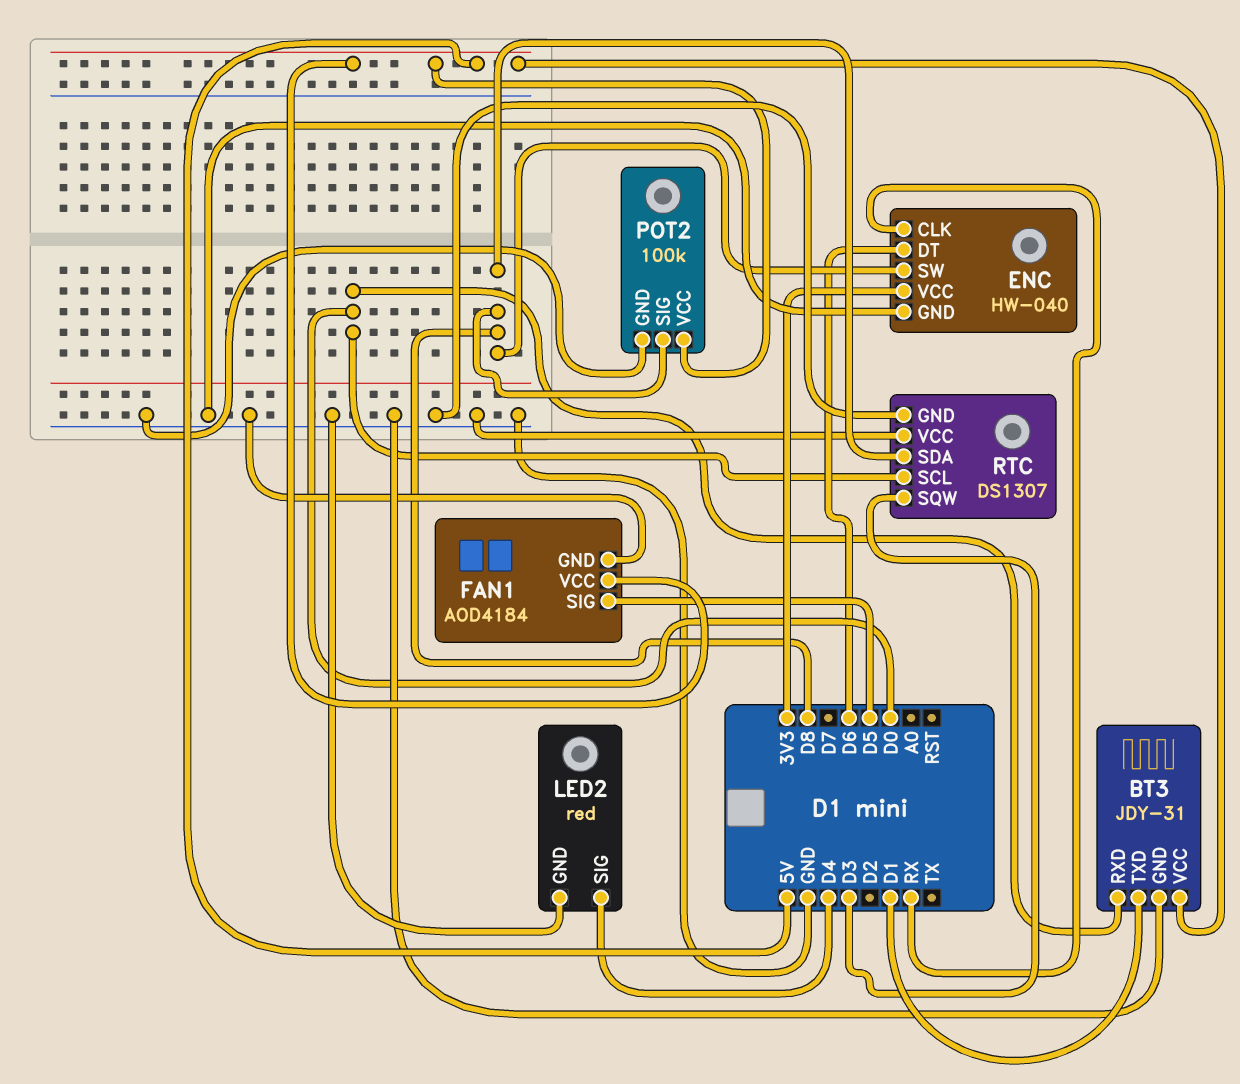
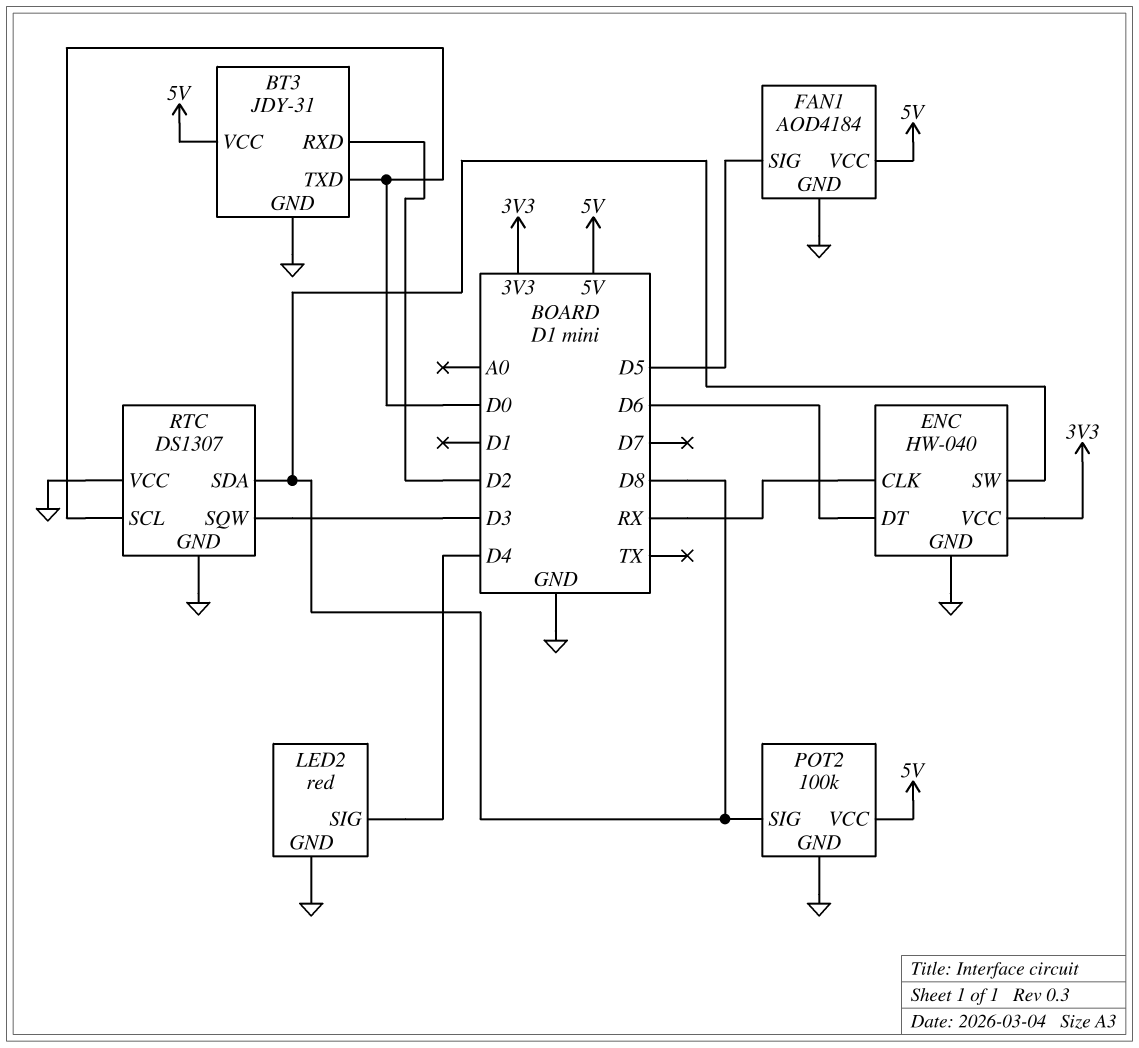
BT3 pin RXD: D0 -> D2
BT3 pin TXD: D1 -> D0

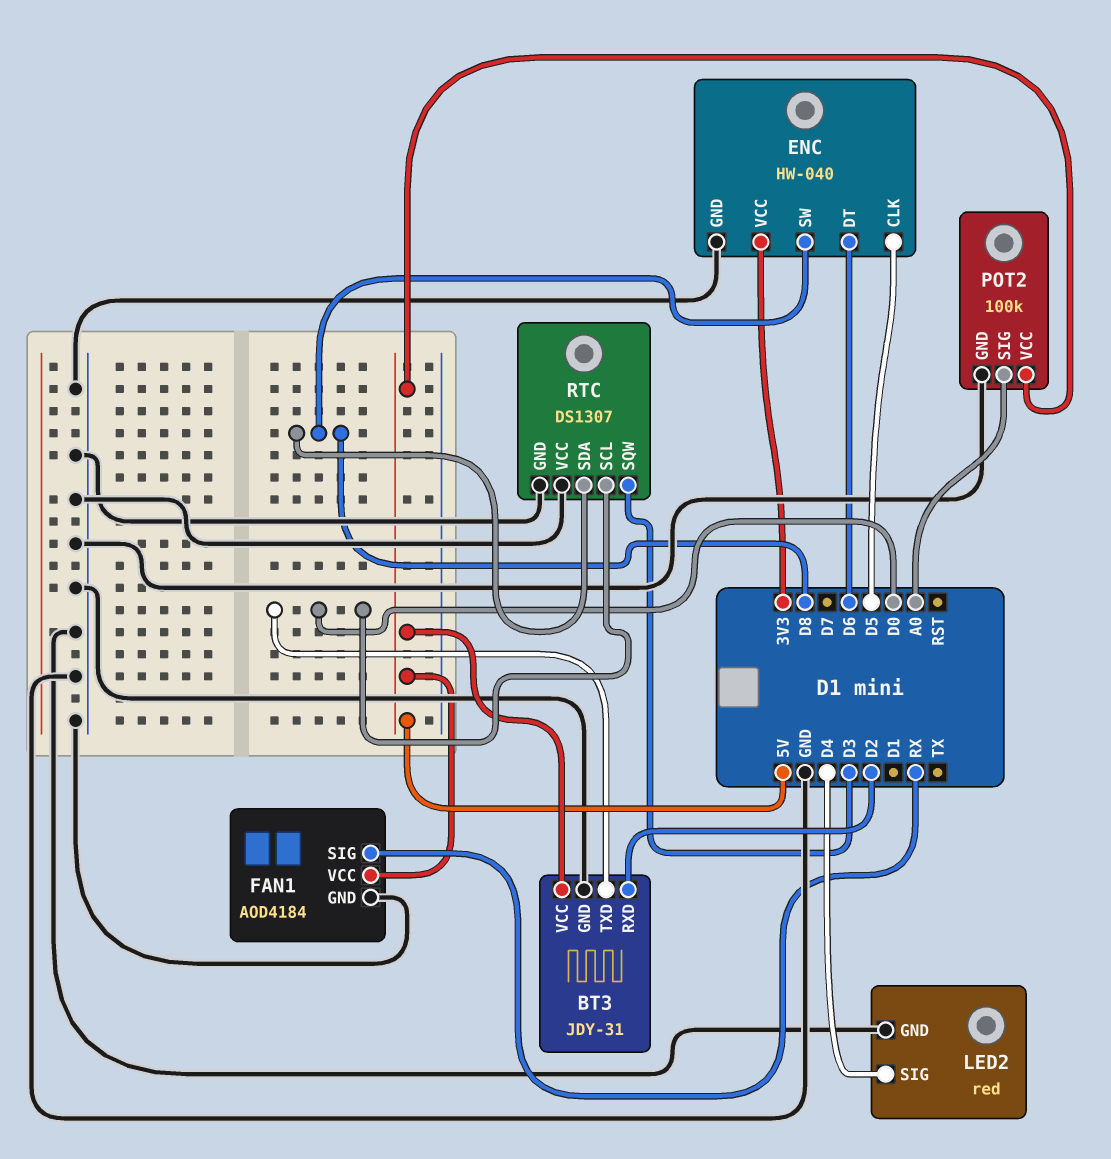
ENC pin CLK: RX -> D5
FAN1 pin SIG: D5 -> RX
POT2 pin SIG: D8 -> A0

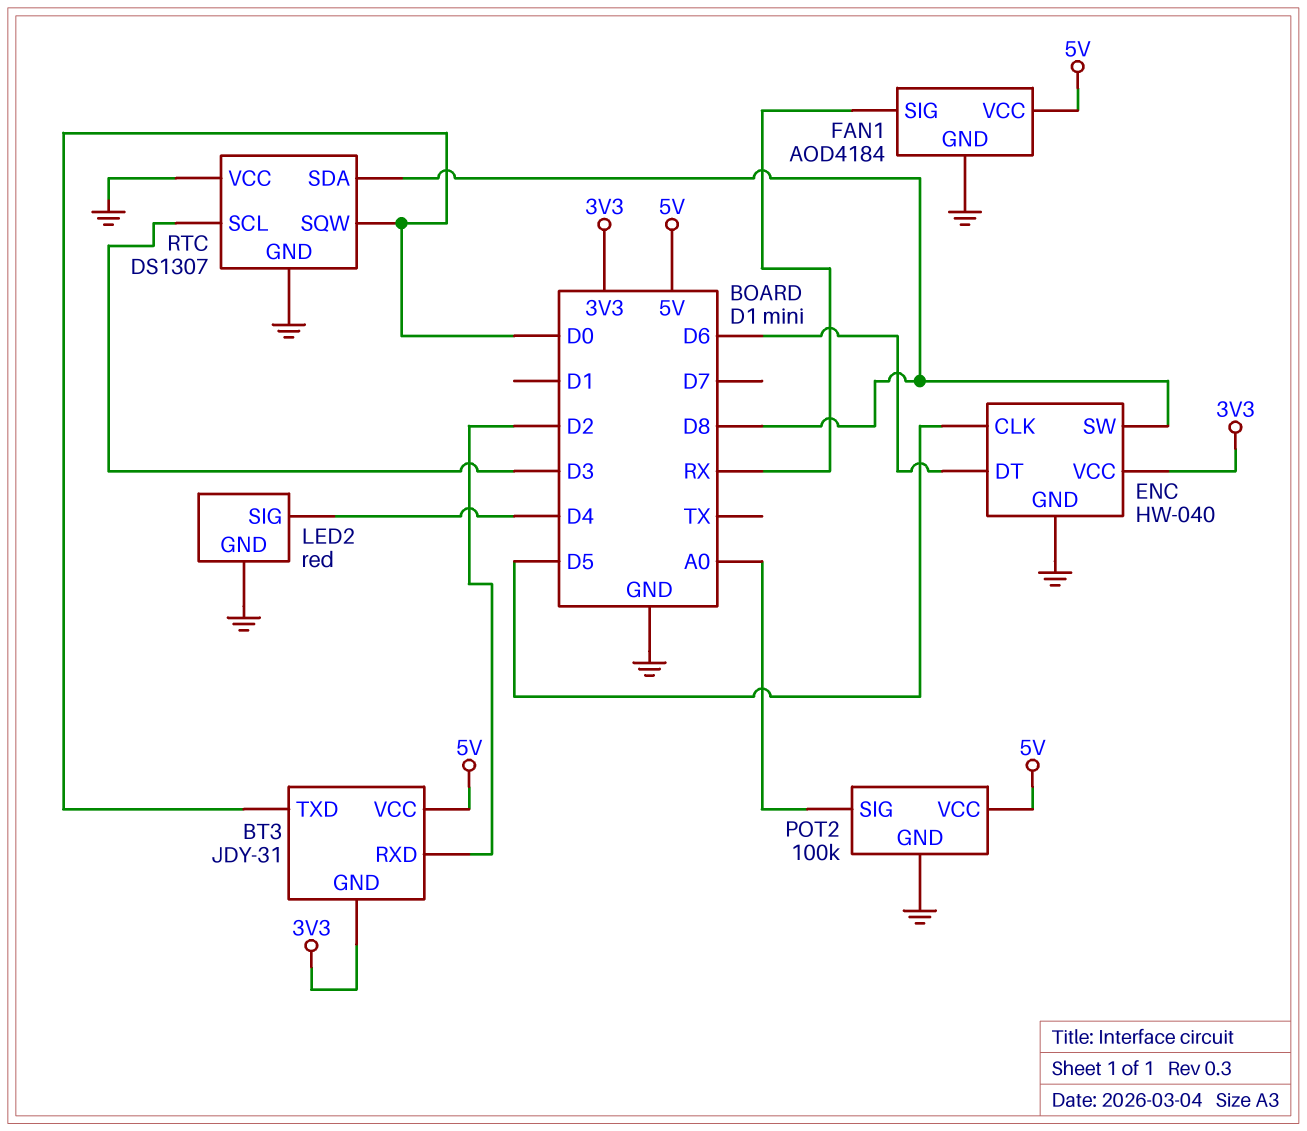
BT3 pin GND: GND -> 3V3
RTC pin SCL: D0 -> D3
RTC pin SQW: D3 -> D0

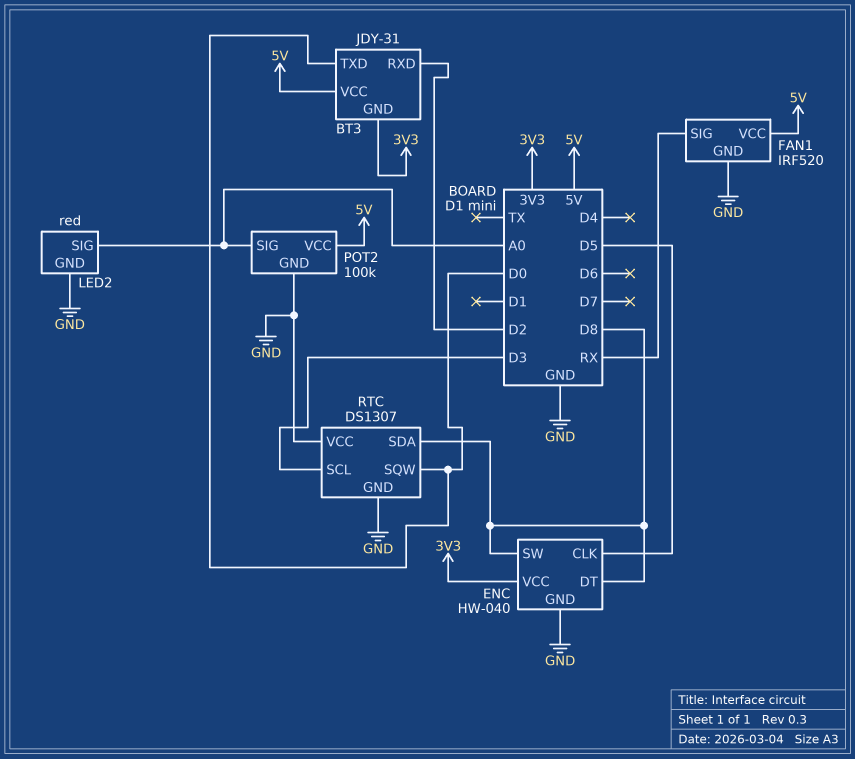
ENC pin DT: D6 -> D8
FAN1: AOD4184 -> IRF520
LED2 pin SIG: D4 -> A0

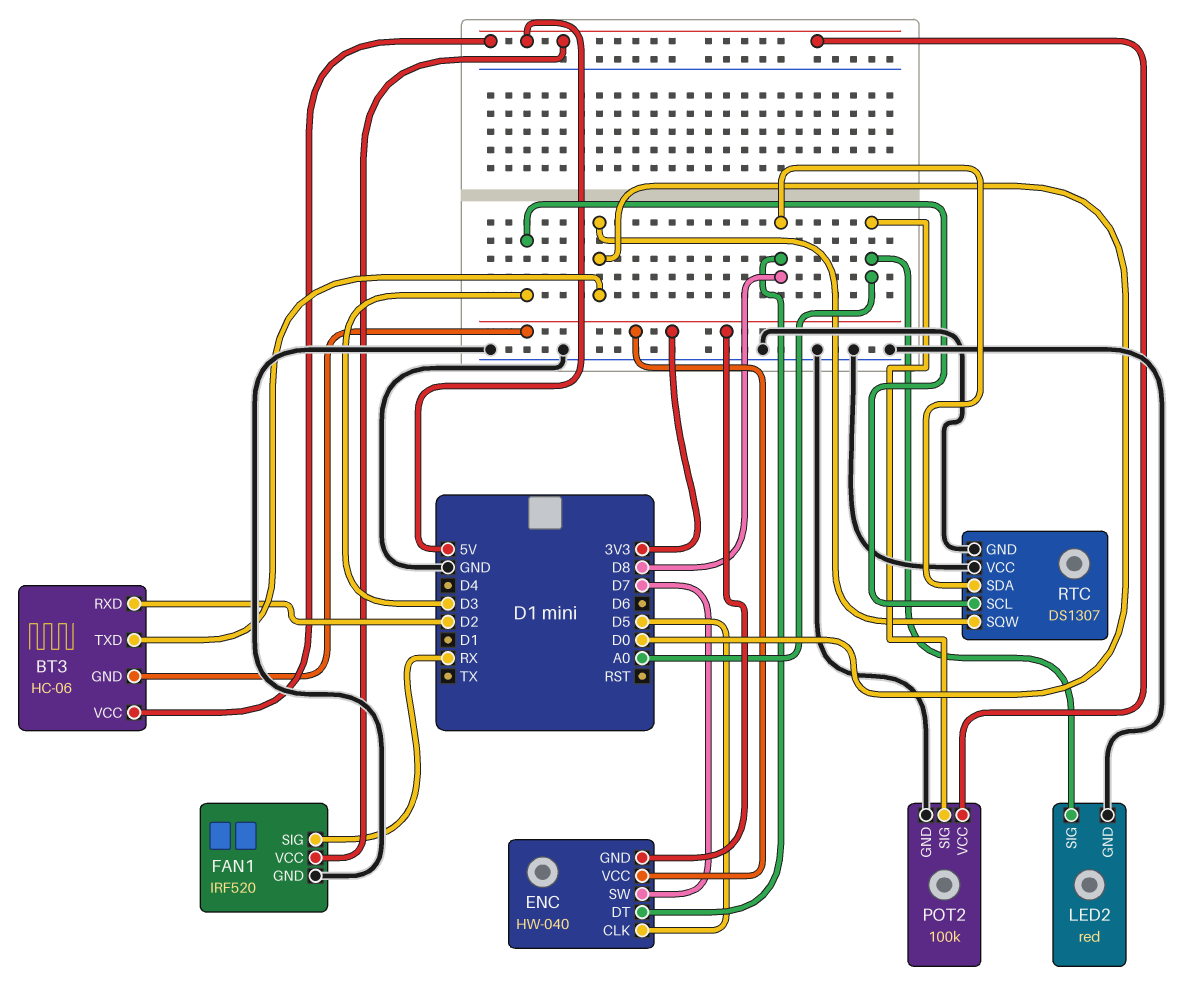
BT3: JDY-31 -> HC-06
ENC pin GND: GND -> 3V3
ENC pin SW: D8 -> D7

